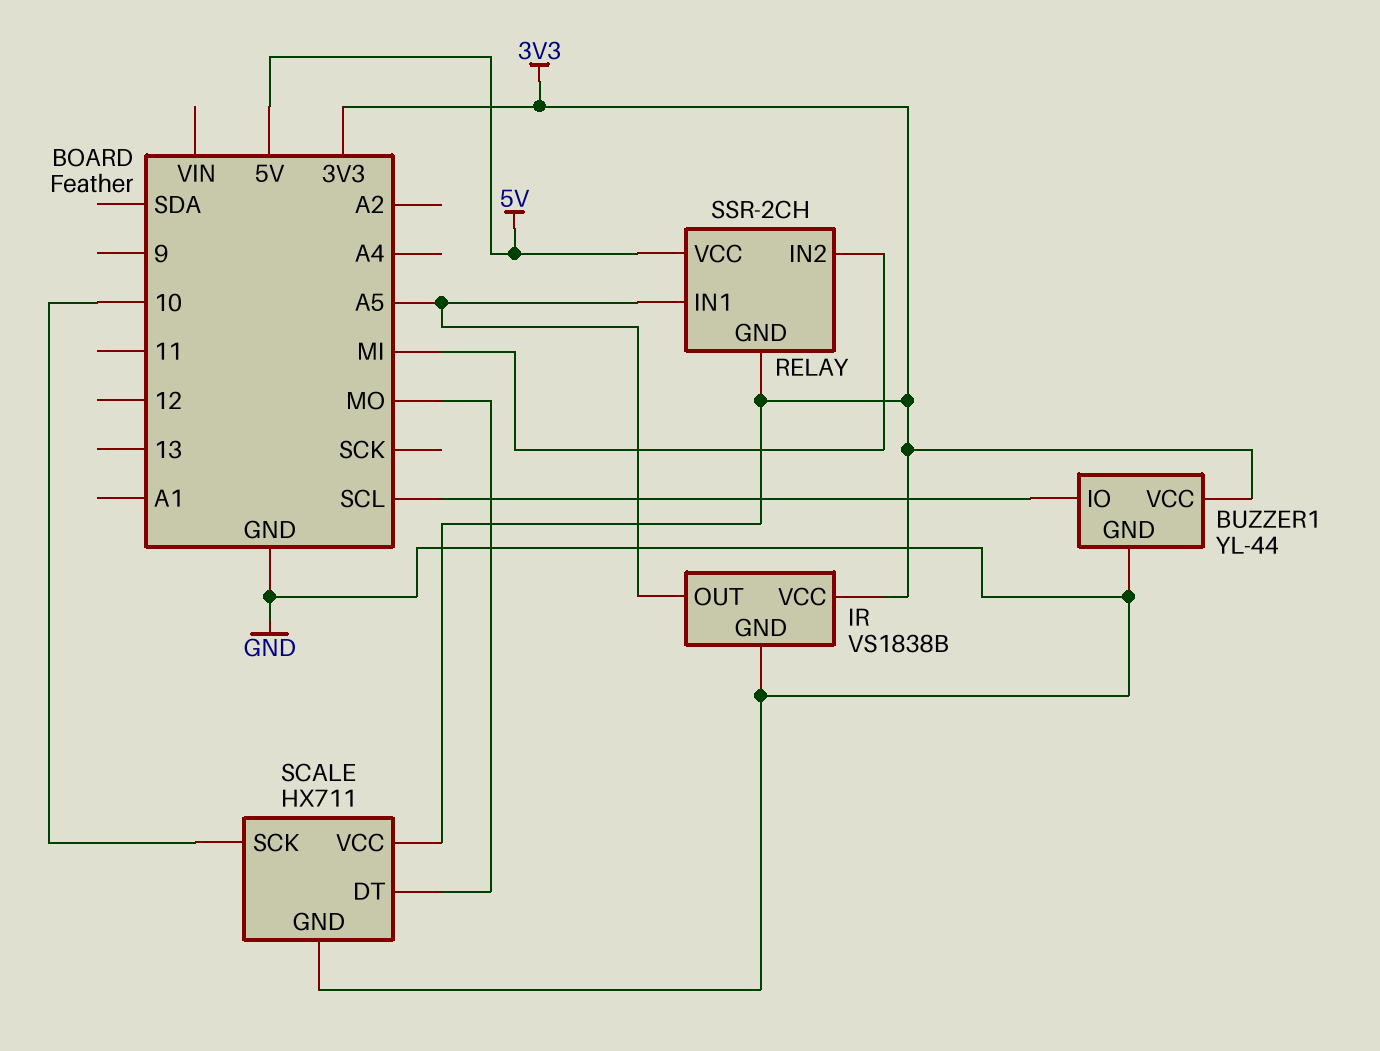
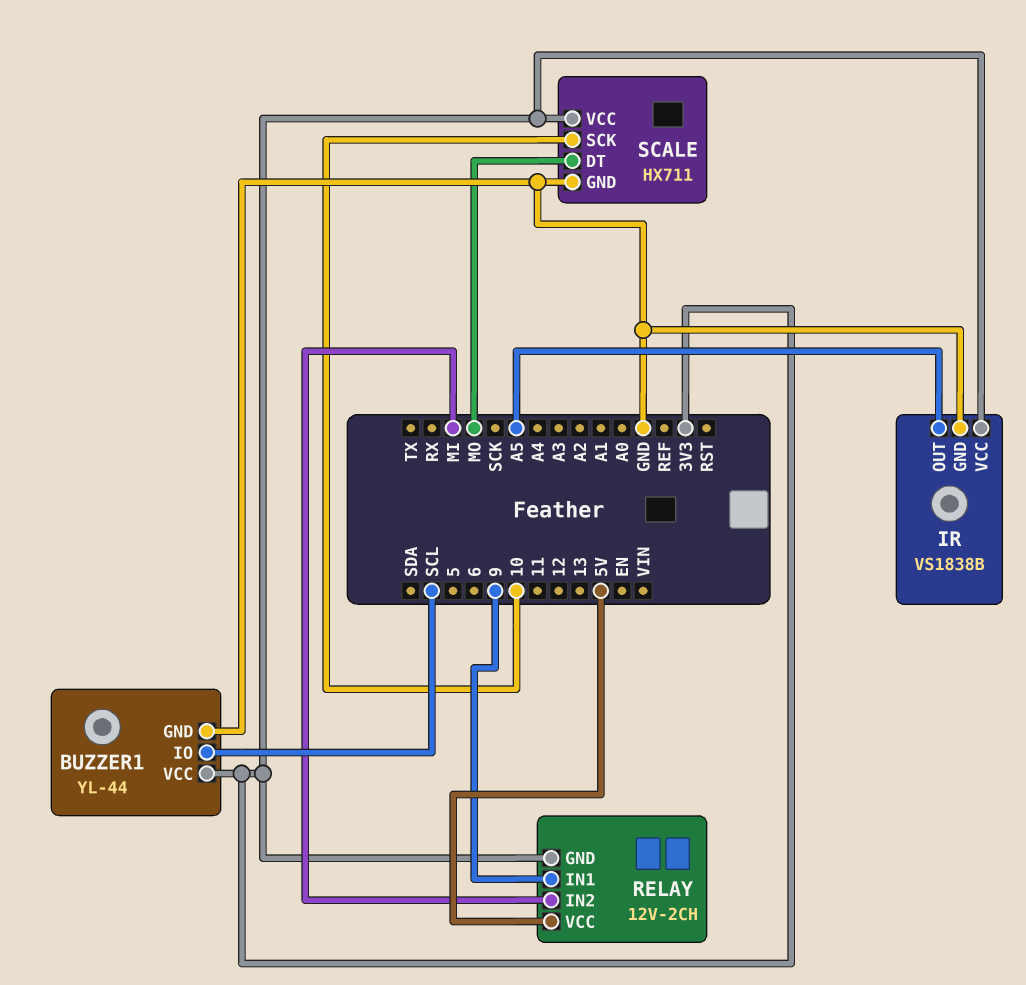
RELAY: SSR-2CH -> 12V-2CH
RELAY pin IN1: A5 -> 9

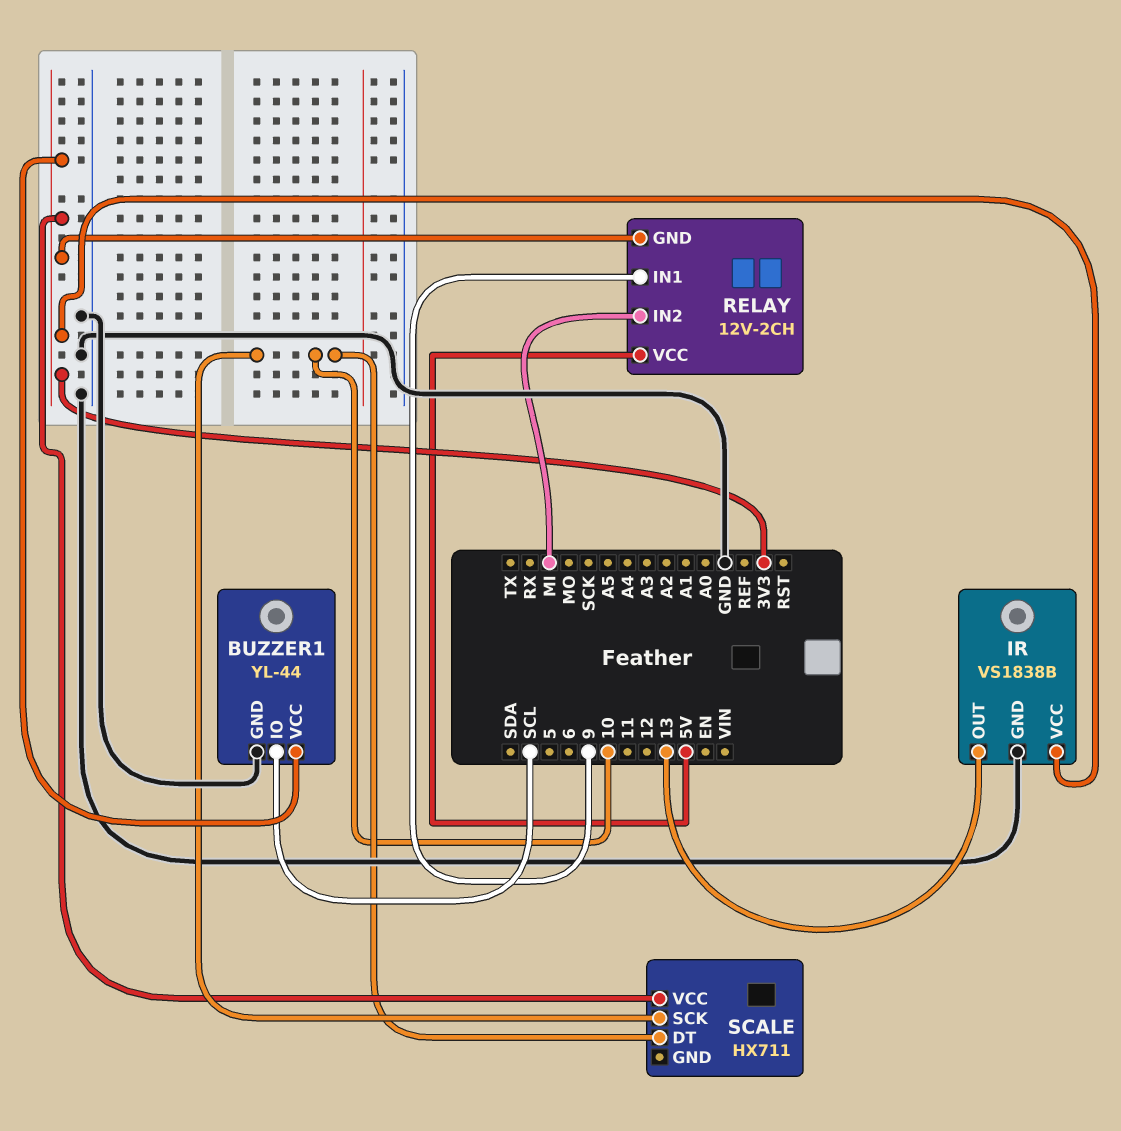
IR pin OUT: A5 -> 13
SCALE pin DT: MO -> 10
SCALE pin GND: GND -> none

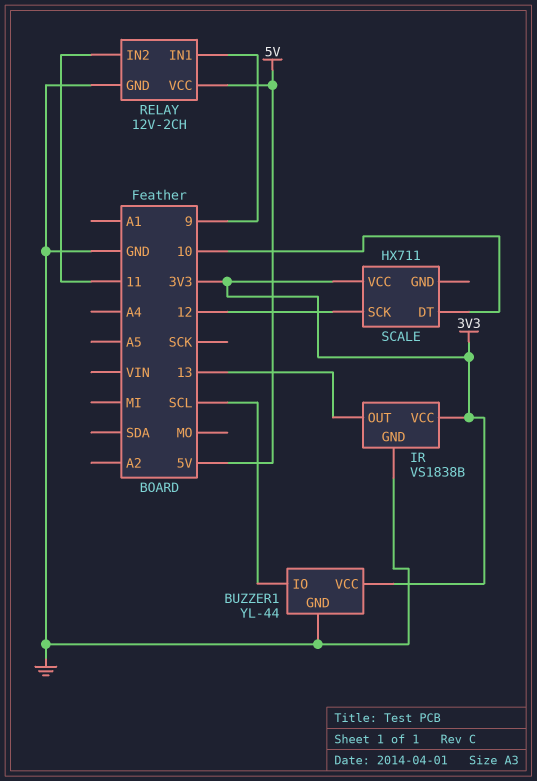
RELAY pin GND: 3V3 -> GND
RELAY pin IN2: MI -> 11
SCALE pin SCK: 10 -> 12

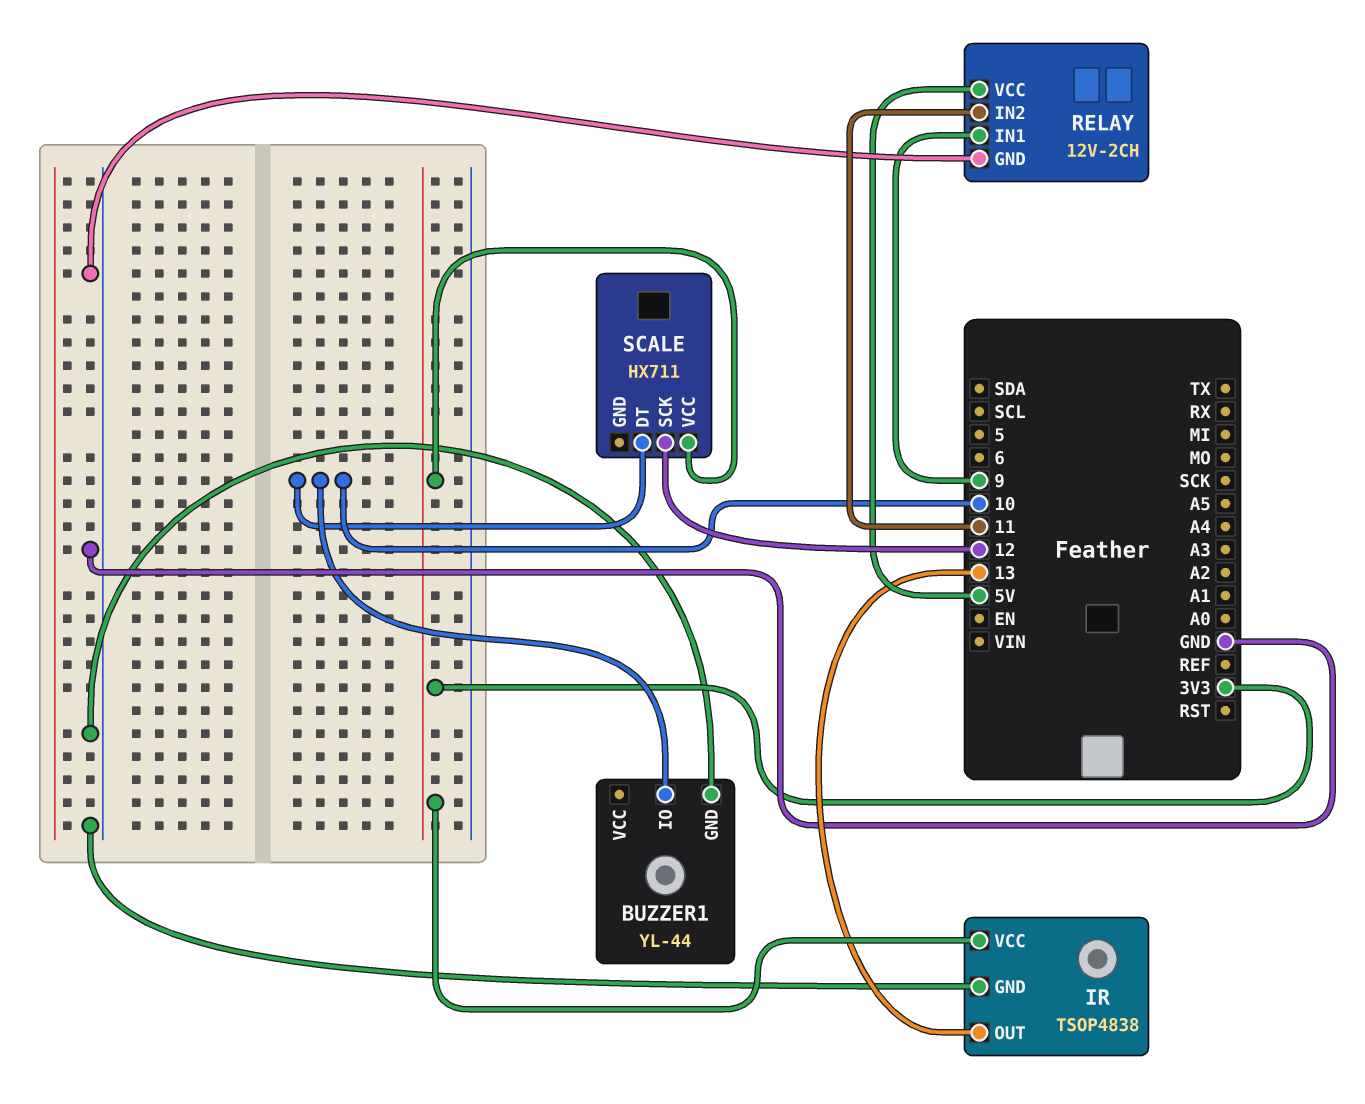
BUZZER1 pin IO: SCL -> 10
BUZZER1 pin VCC: 3V3 -> none
IR: VS1838B -> TSOP4838

